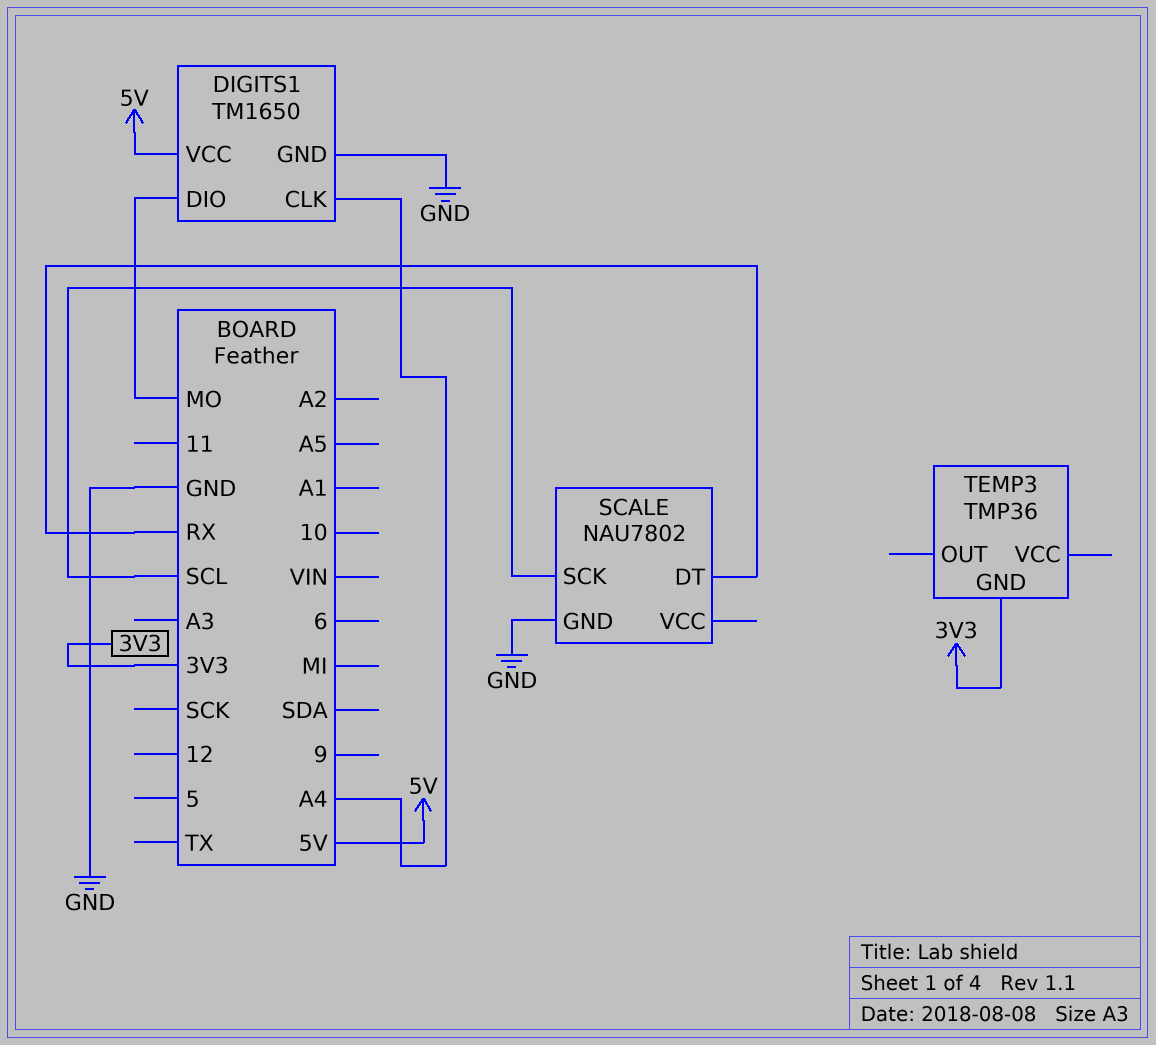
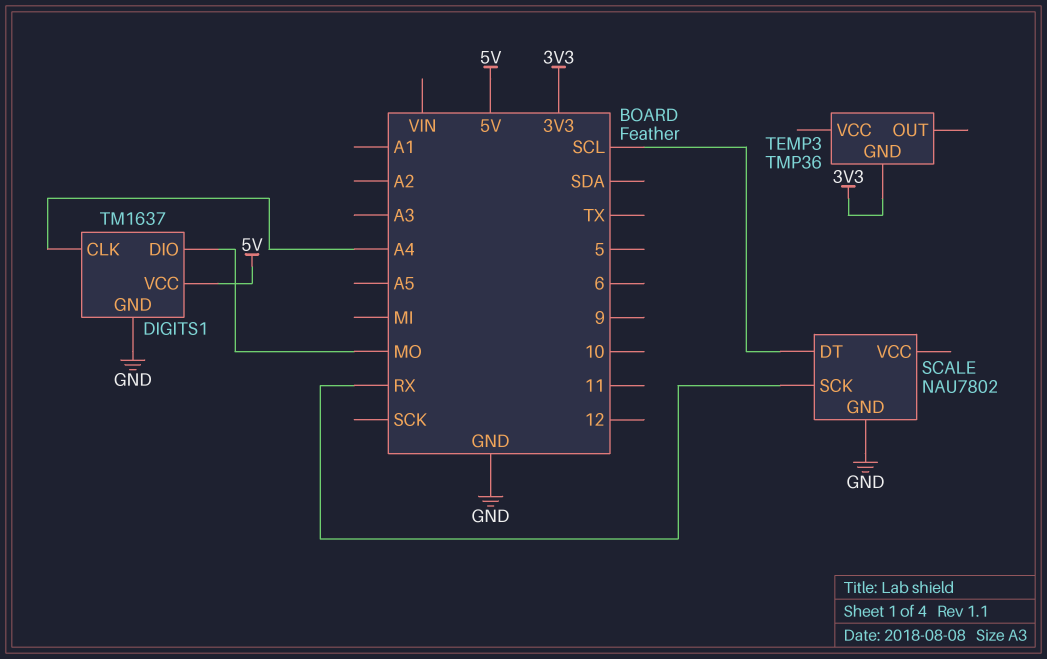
DIGITS1: TM1650 -> TM1637
SCALE pin DT: RX -> SCL
SCALE pin SCK: SCL -> RX

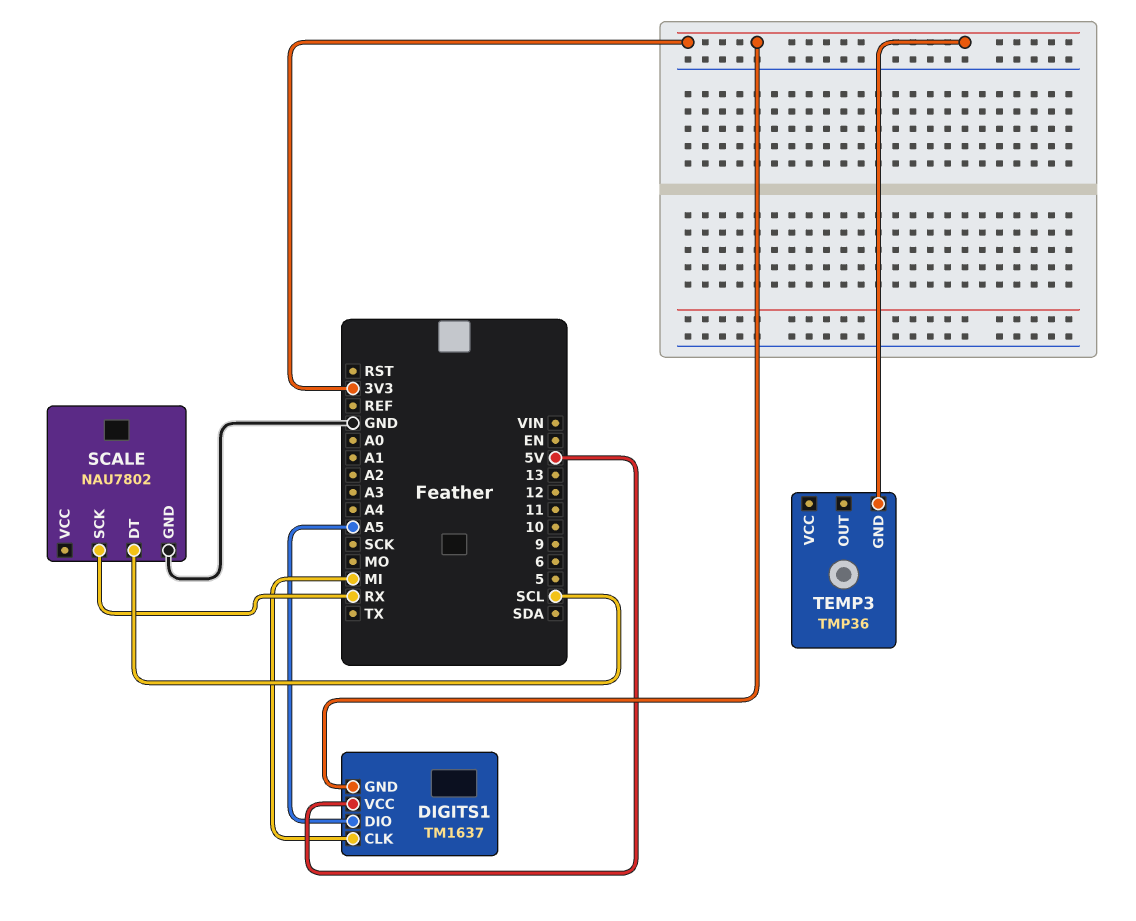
DIGITS1 pin CLK: A4 -> MI
DIGITS1 pin DIO: MO -> A5
DIGITS1 pin GND: GND -> 3V3

